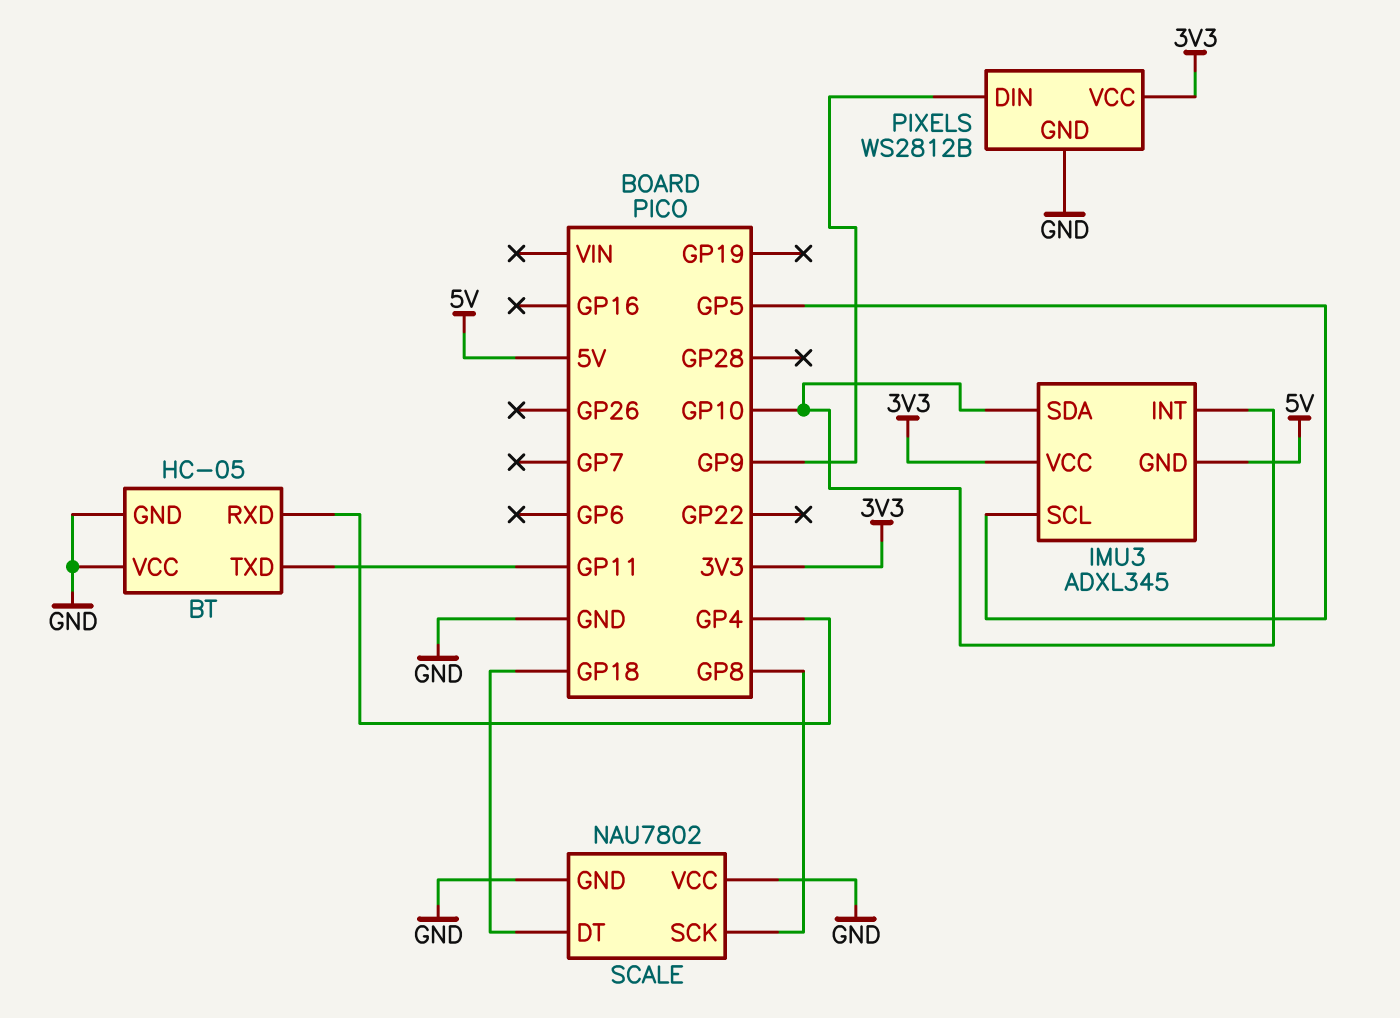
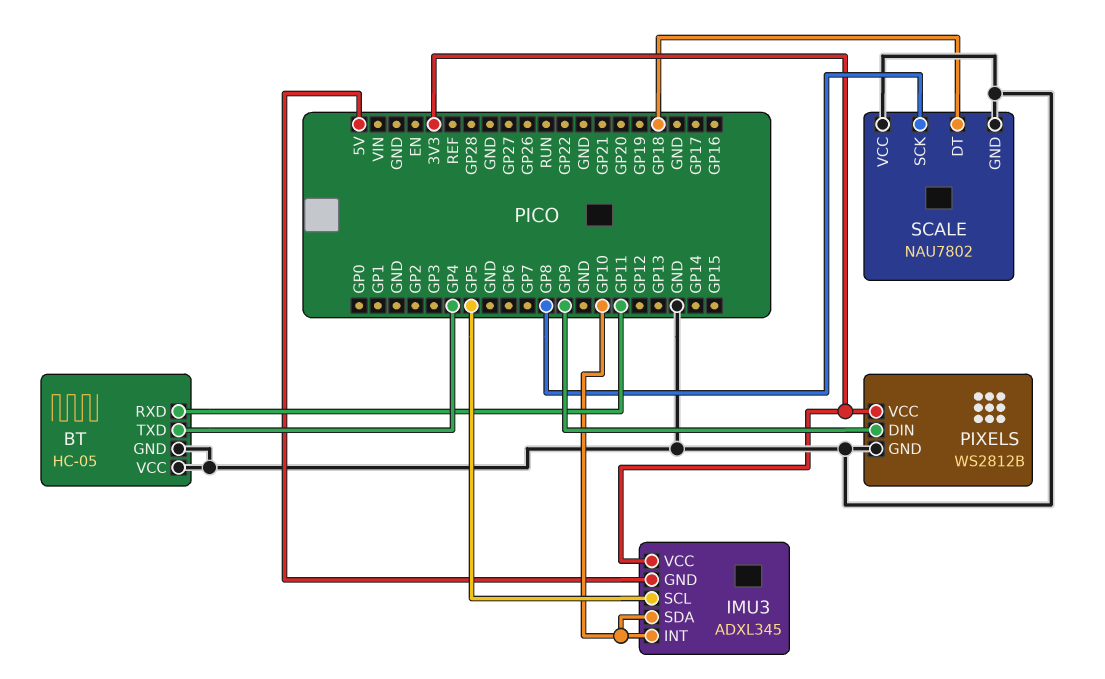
BT pin RXD: GP4 -> GP11
BT pin TXD: GP11 -> GP4

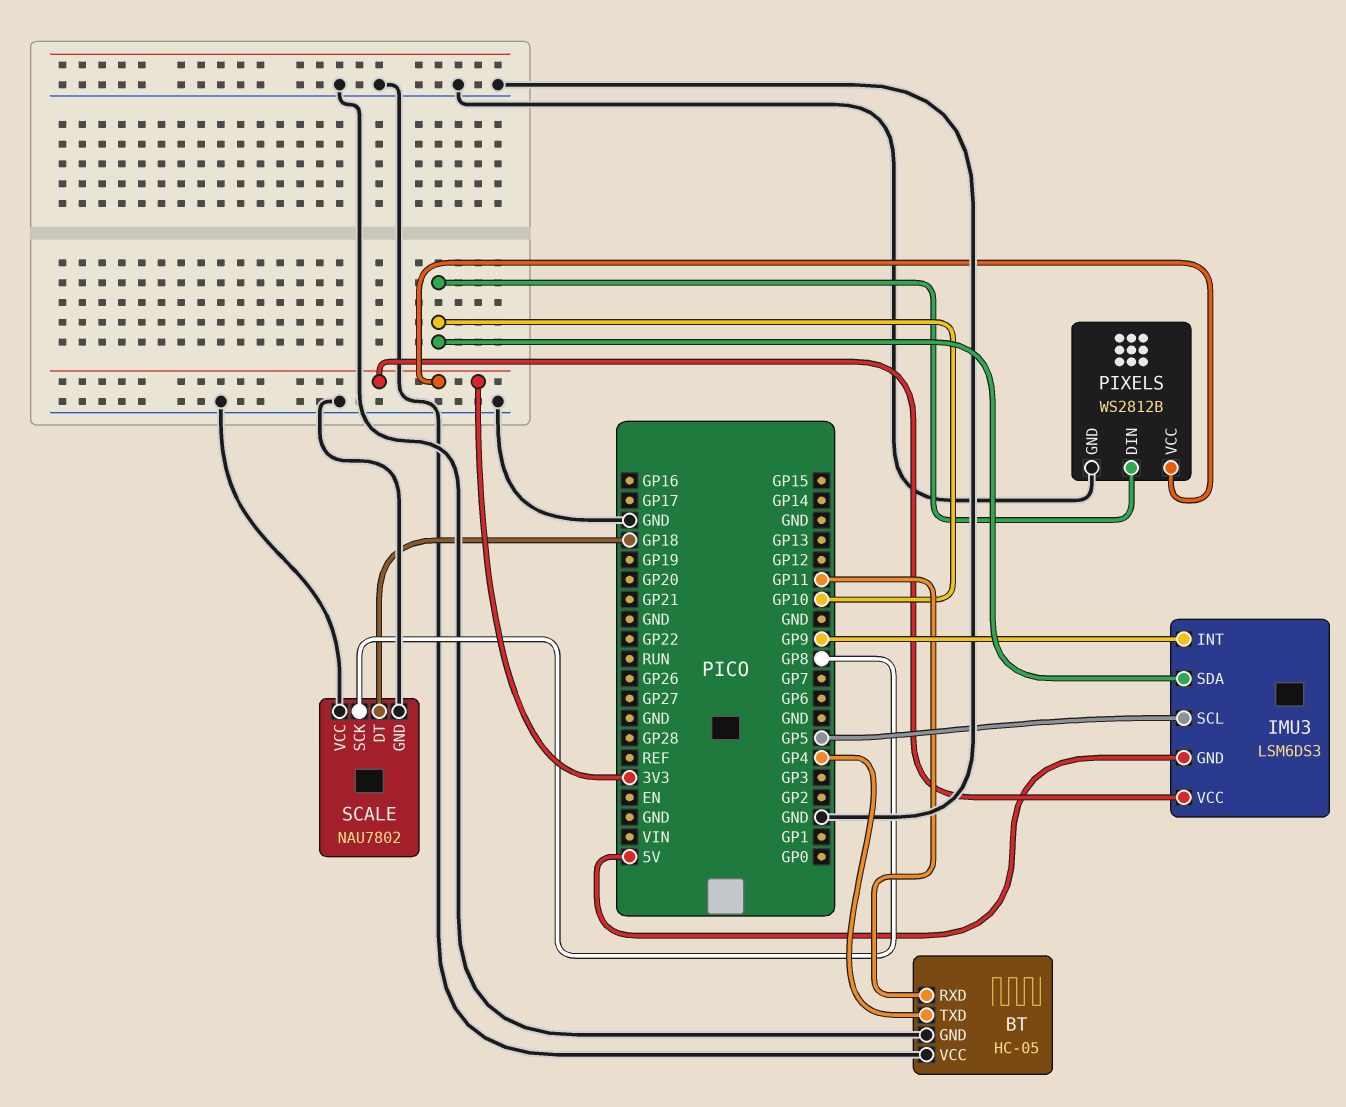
IMU3: ADXL345 -> LSM6DS3
IMU3 pin INT: GP10 -> GP9
PIXELS pin DIN: GP9 -> GP10

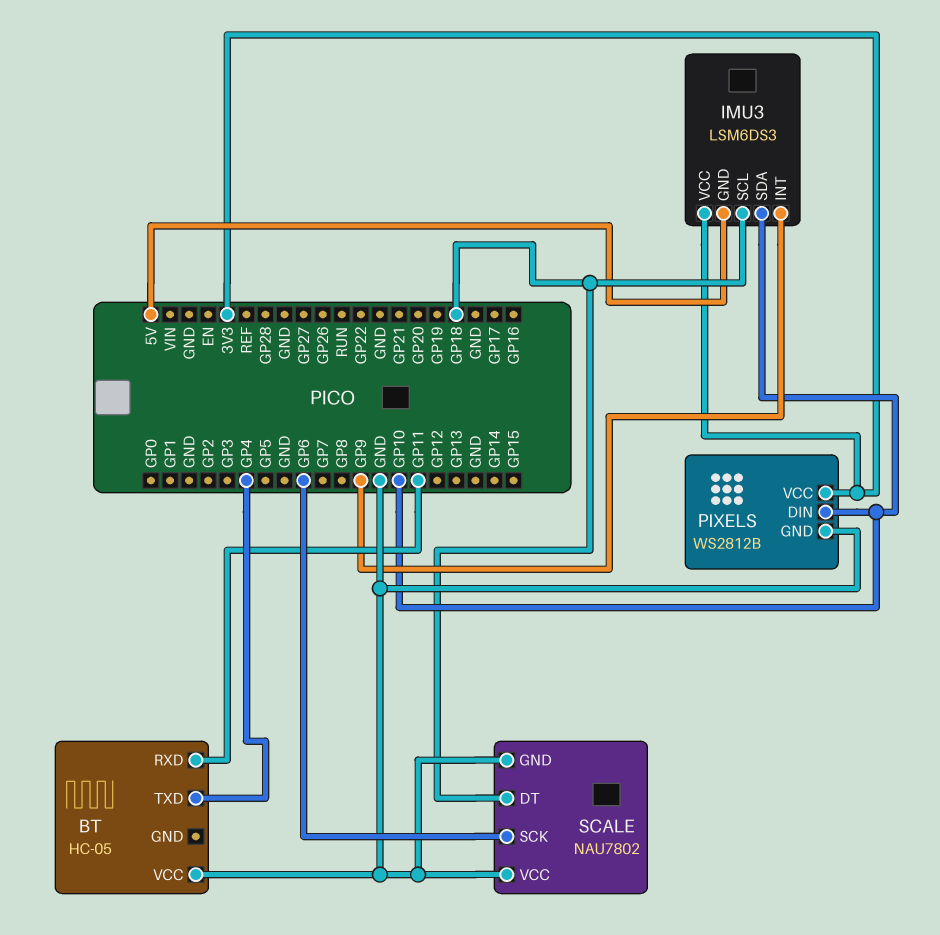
BT pin GND: GND -> none
IMU3 pin SCL: GP5 -> GP18
SCALE pin SCK: GP8 -> GP6

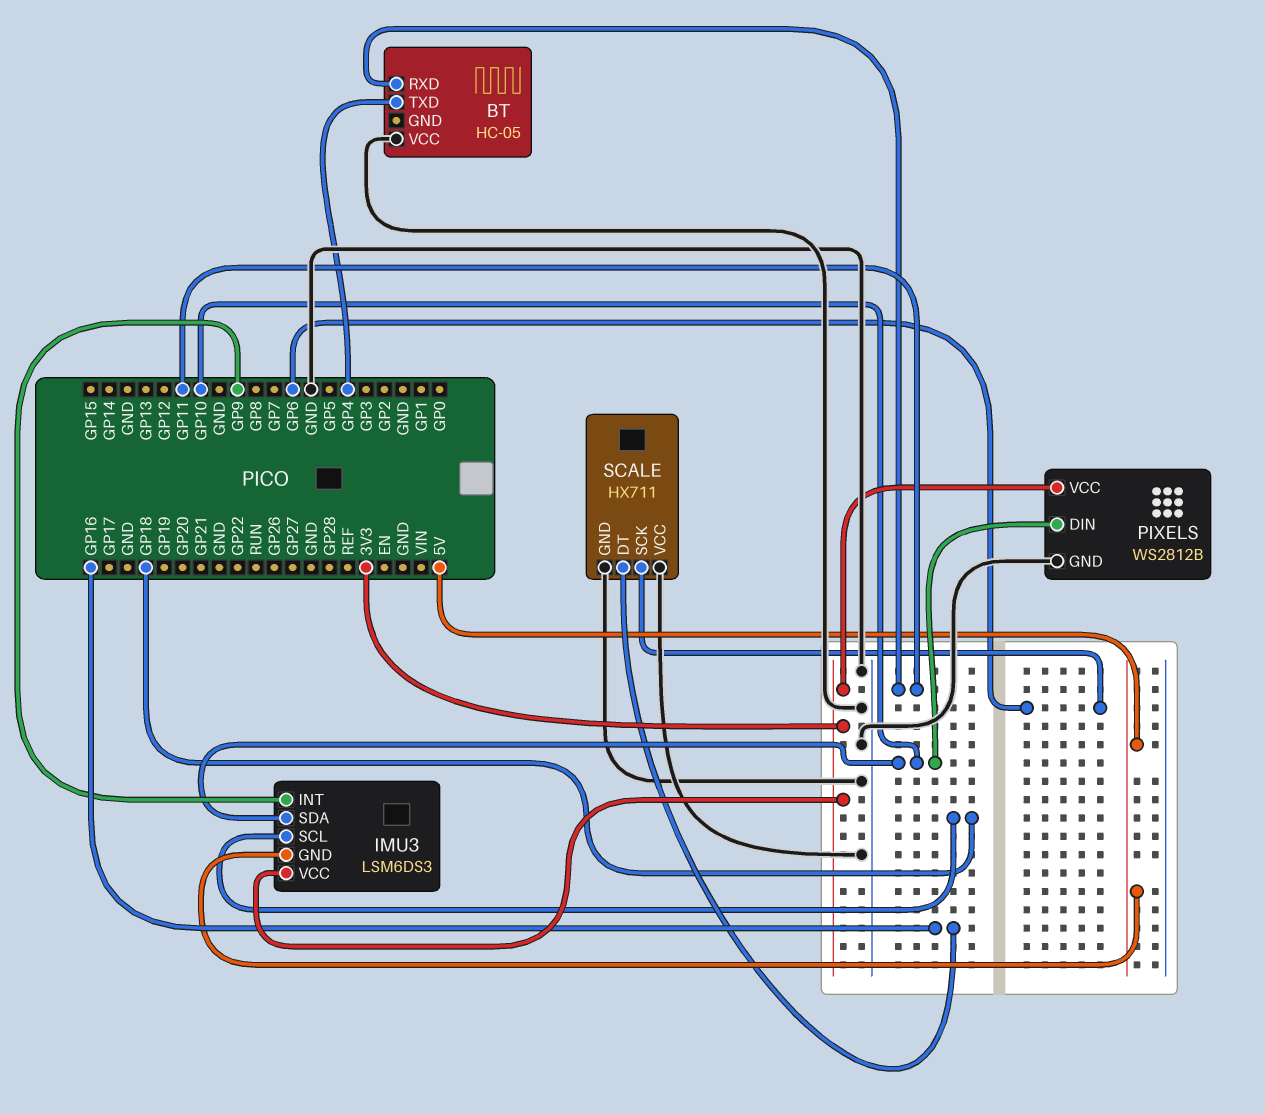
SCALE: NAU7802 -> HX711
SCALE pin DT: GP18 -> GP16

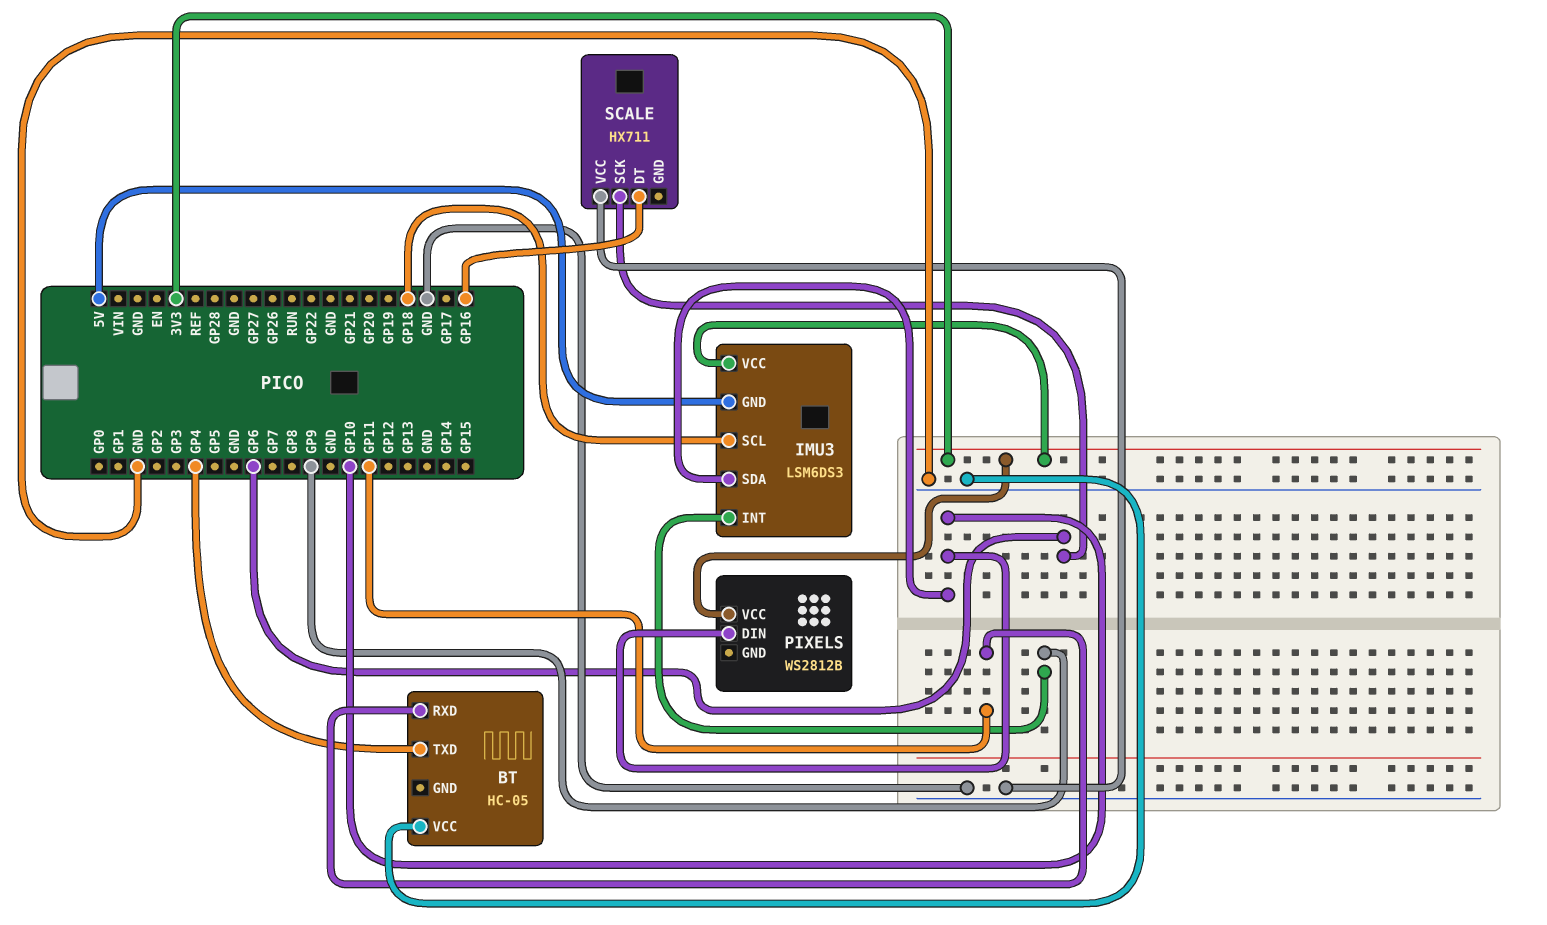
PIXELS pin GND: GND -> none
SCALE pin GND: GND -> none

